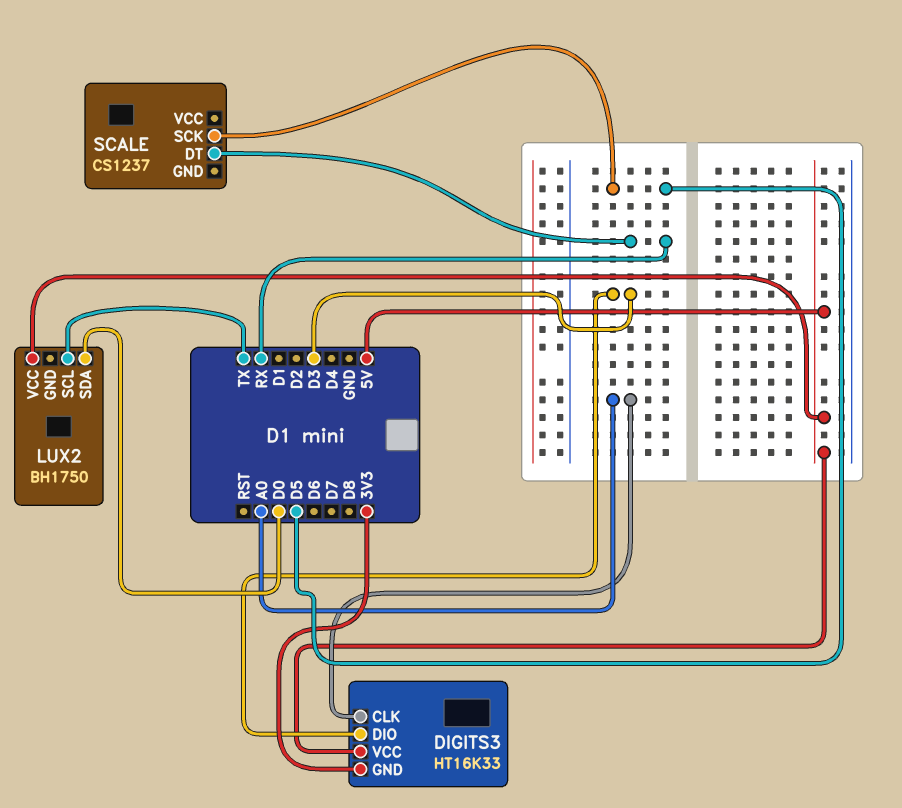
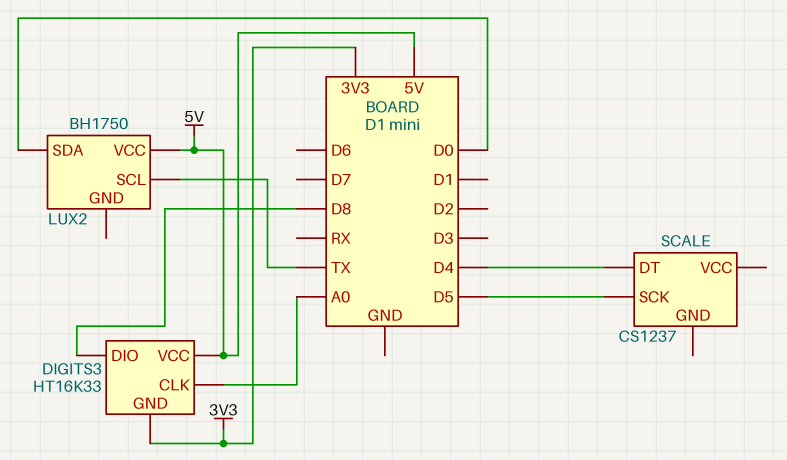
DIGITS3 pin DIO: D3 -> D8
SCALE pin DT: RX -> D4

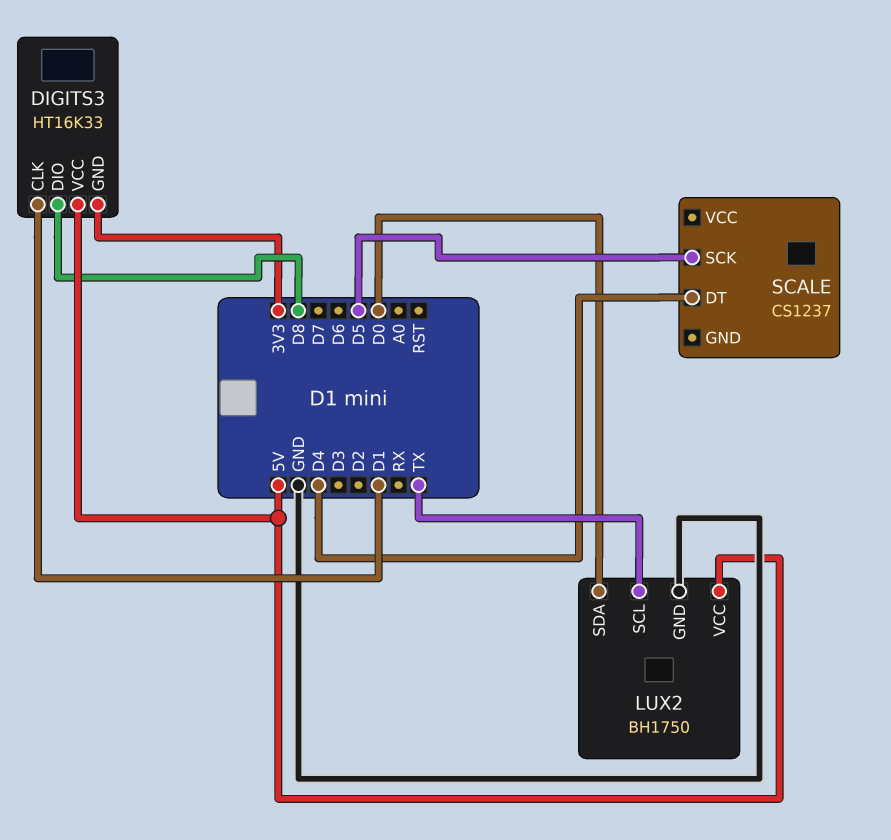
DIGITS3 pin CLK: A0 -> D1
LUX2 pin GND: none -> GND

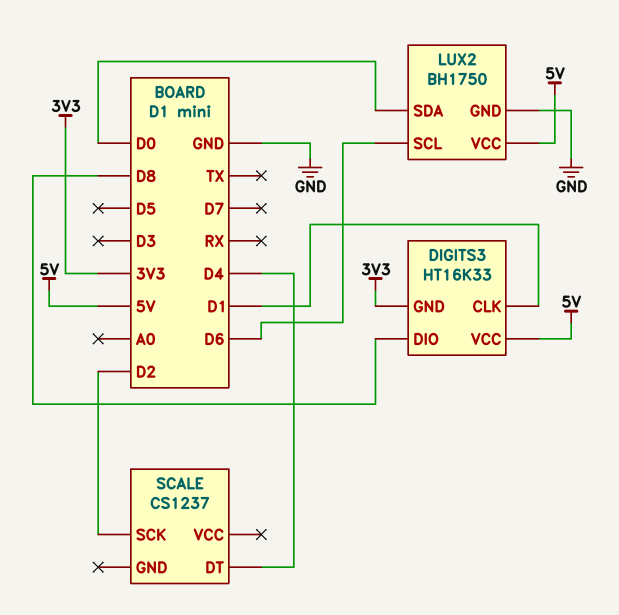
LUX2 pin SCL: TX -> D6
SCALE pin SCK: D5 -> D2

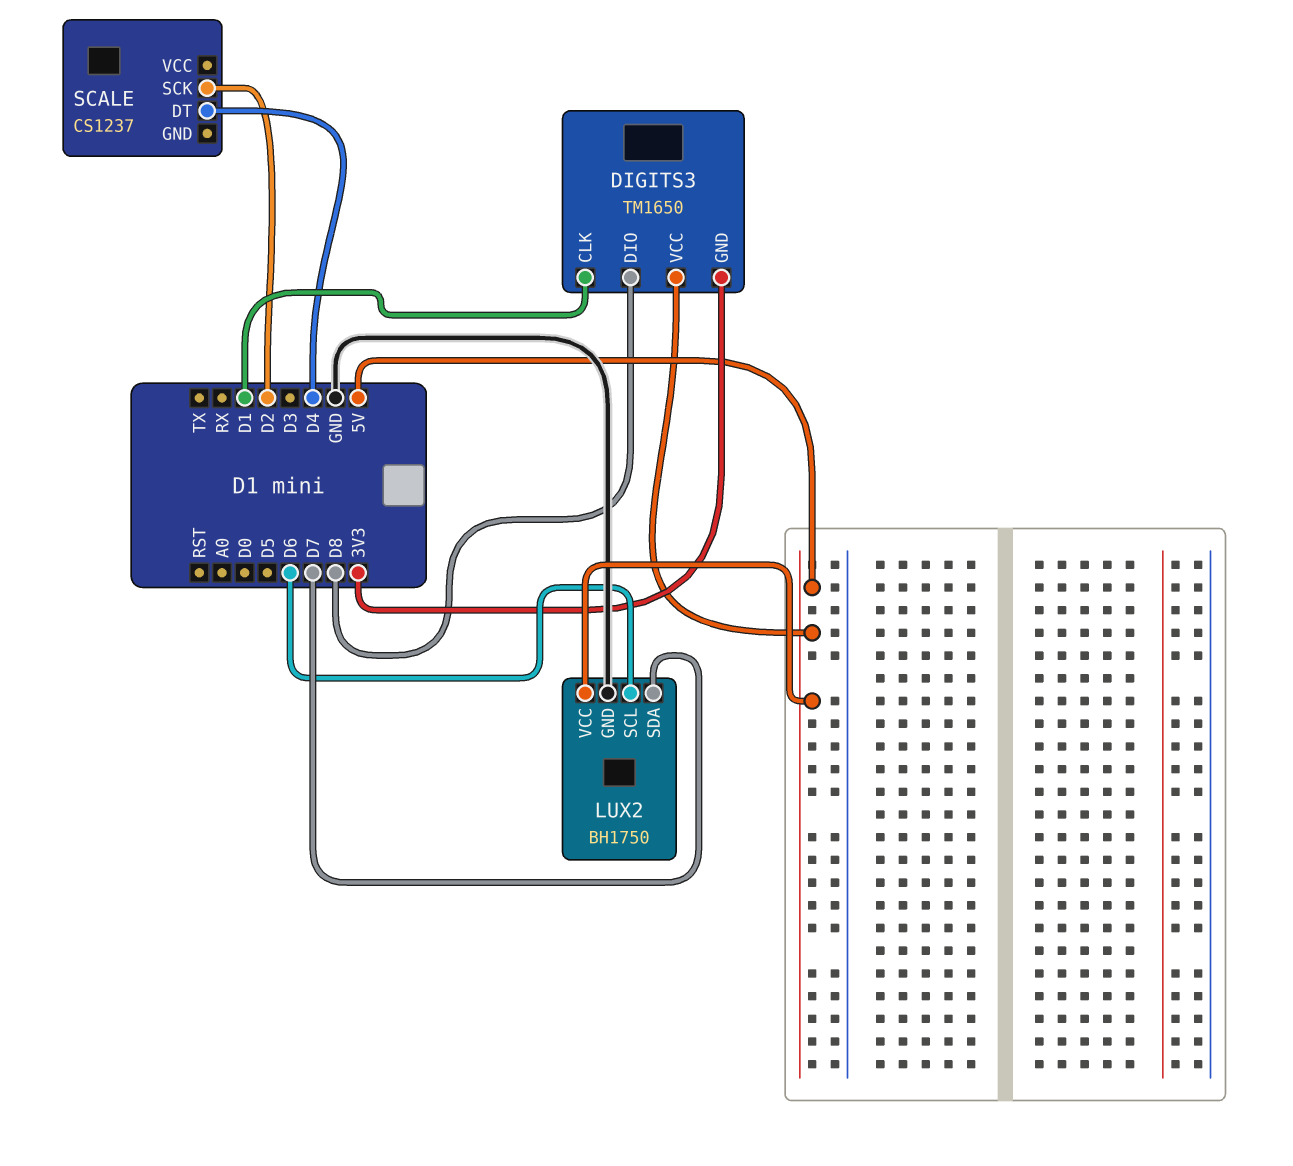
DIGITS3: HT16K33 -> TM1650
LUX2 pin SDA: D0 -> D7

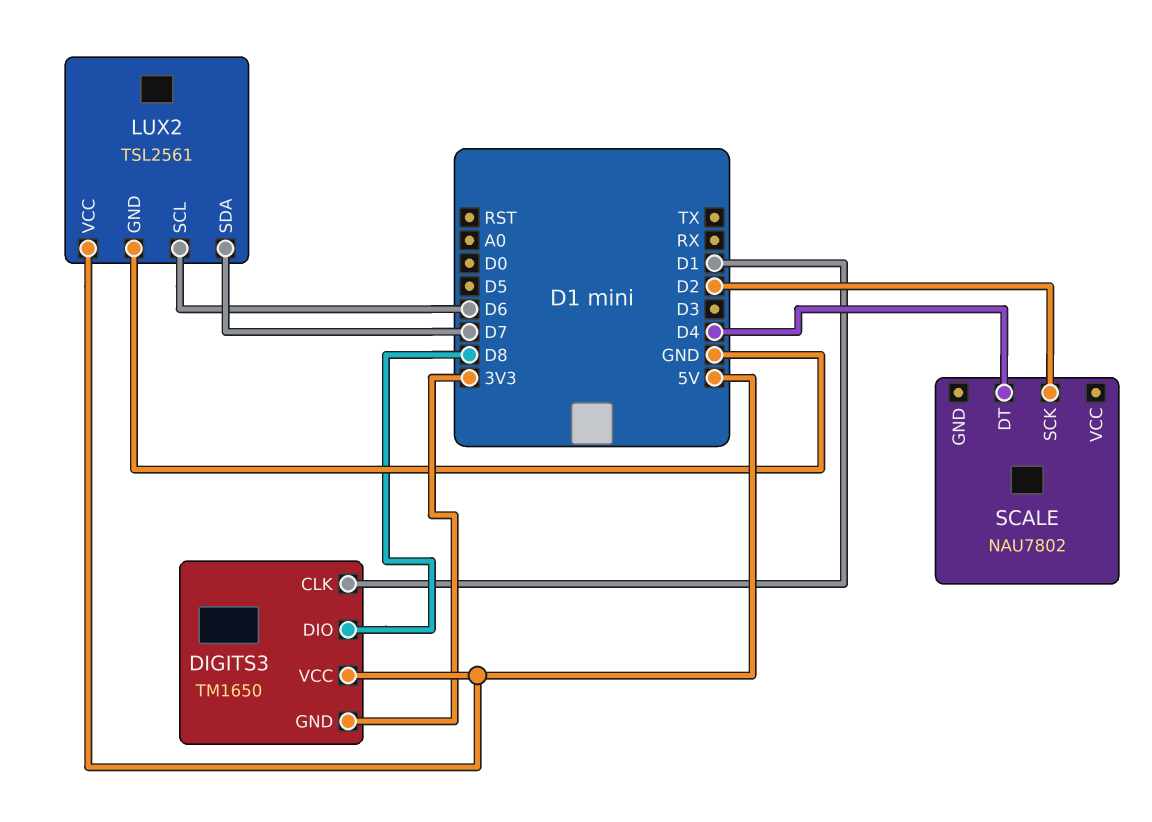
LUX2: BH1750 -> TSL2561
SCALE: CS1237 -> NAU7802

